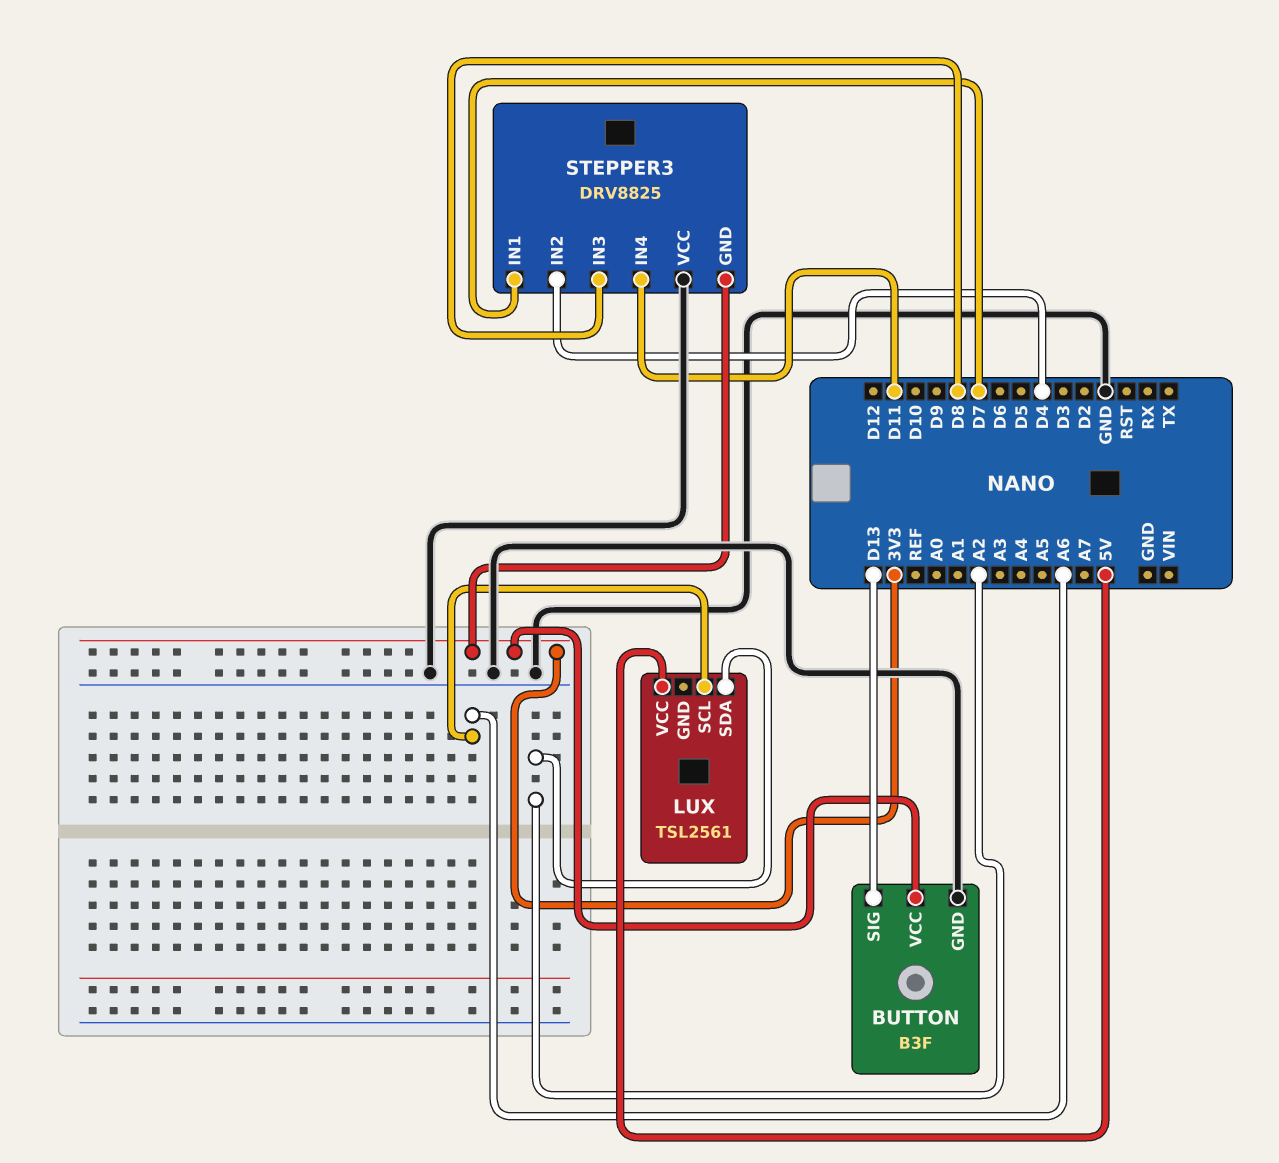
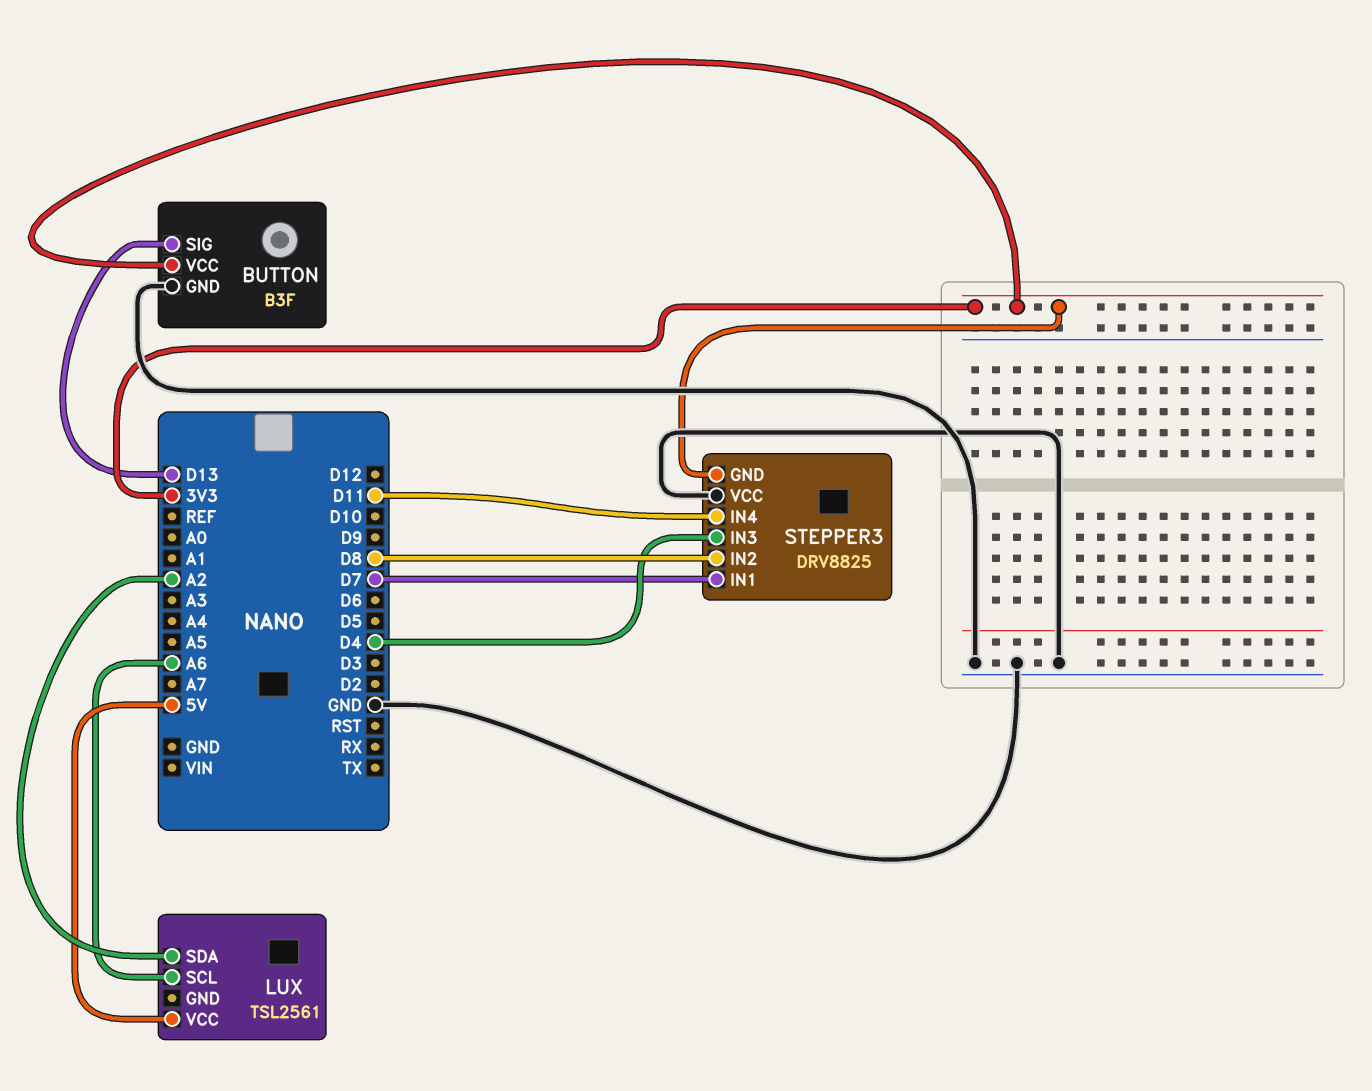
STEPPER3 pin IN2: D4 -> D8
STEPPER3 pin IN3: D8 -> D4

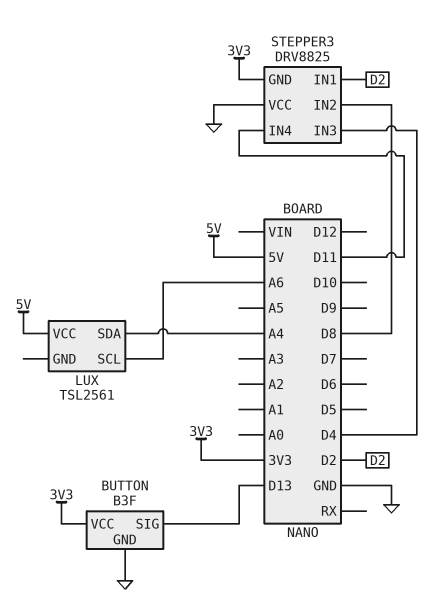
LUX pin SDA: A2 -> A4
STEPPER3 pin IN1: D7 -> D2

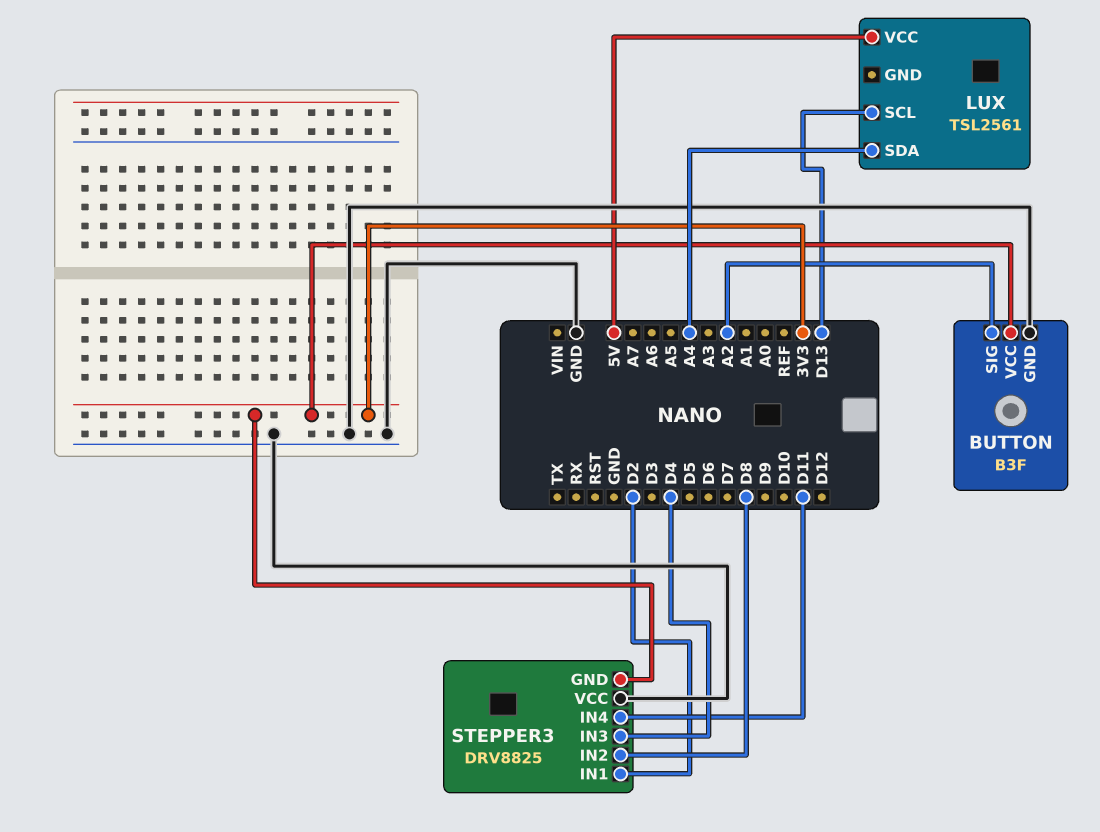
BUTTON pin SIG: D13 -> A2
LUX pin SCL: A6 -> D13

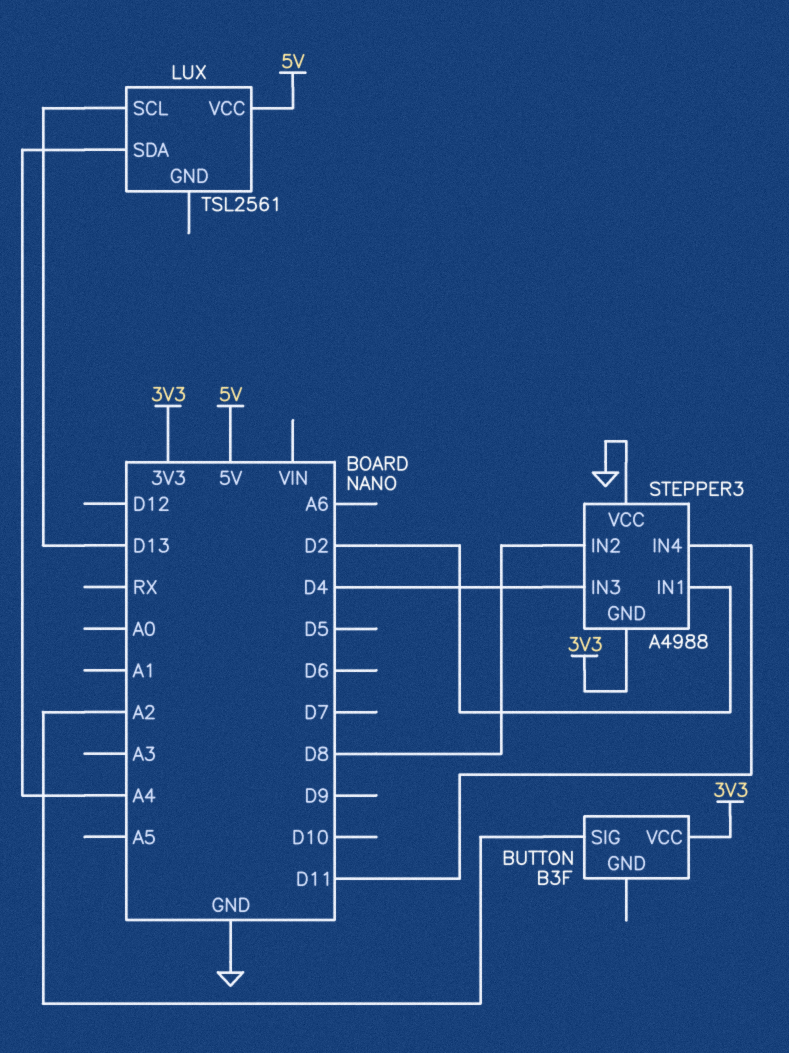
BUTTON pin GND: GND -> none
STEPPER3: DRV8825 -> A4988

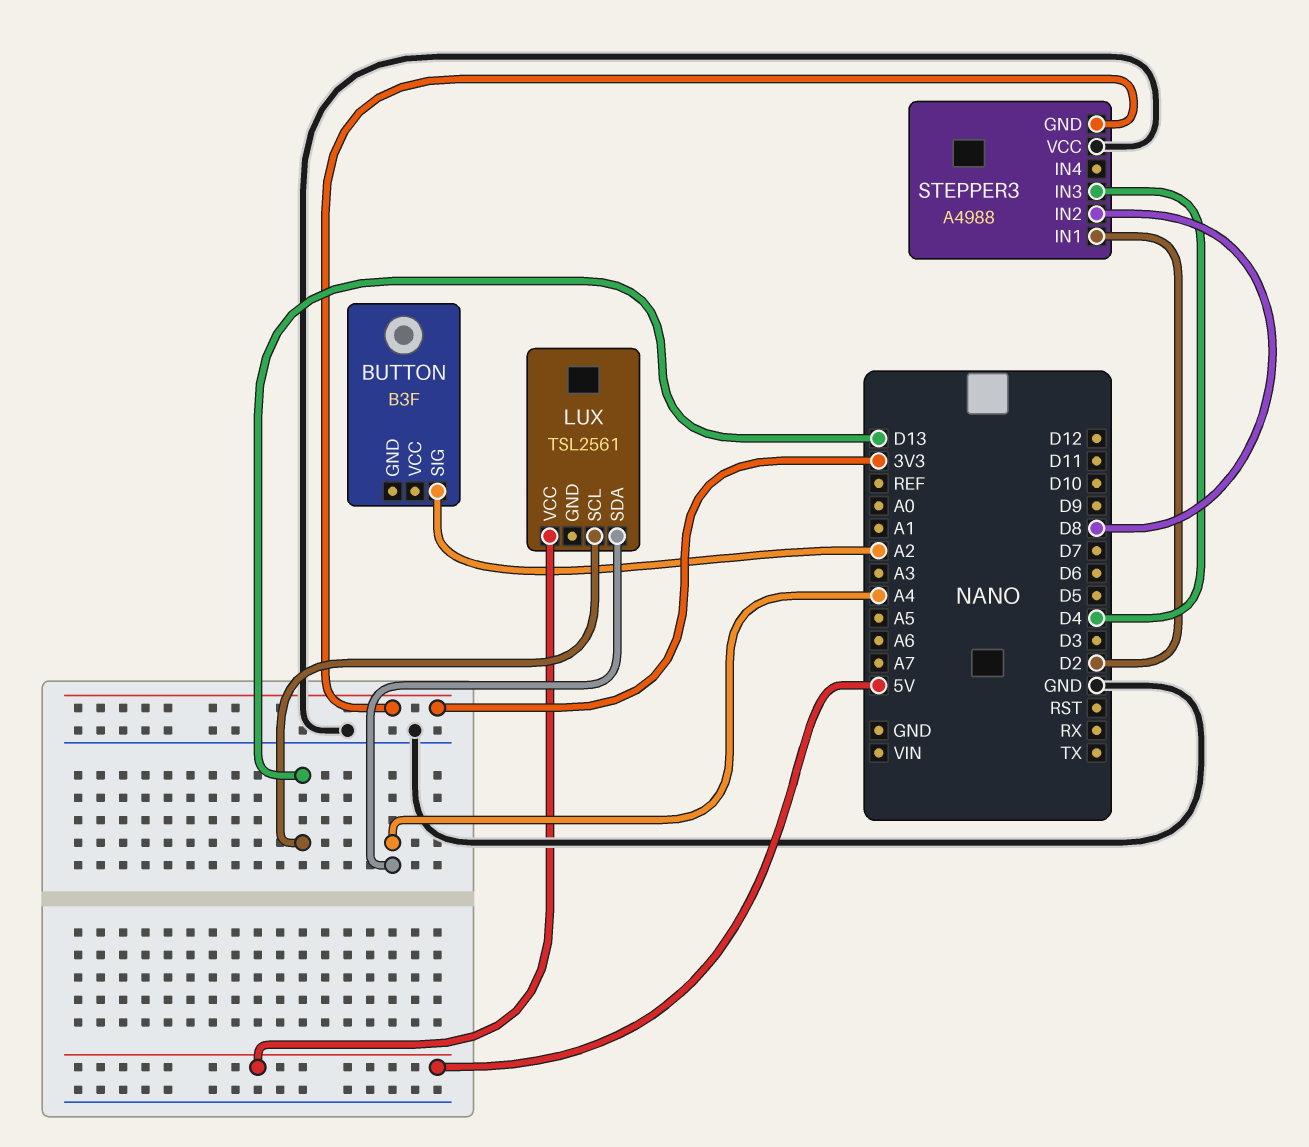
BUTTON pin VCC: 3V3 -> none
STEPPER3 pin IN4: D11 -> none

